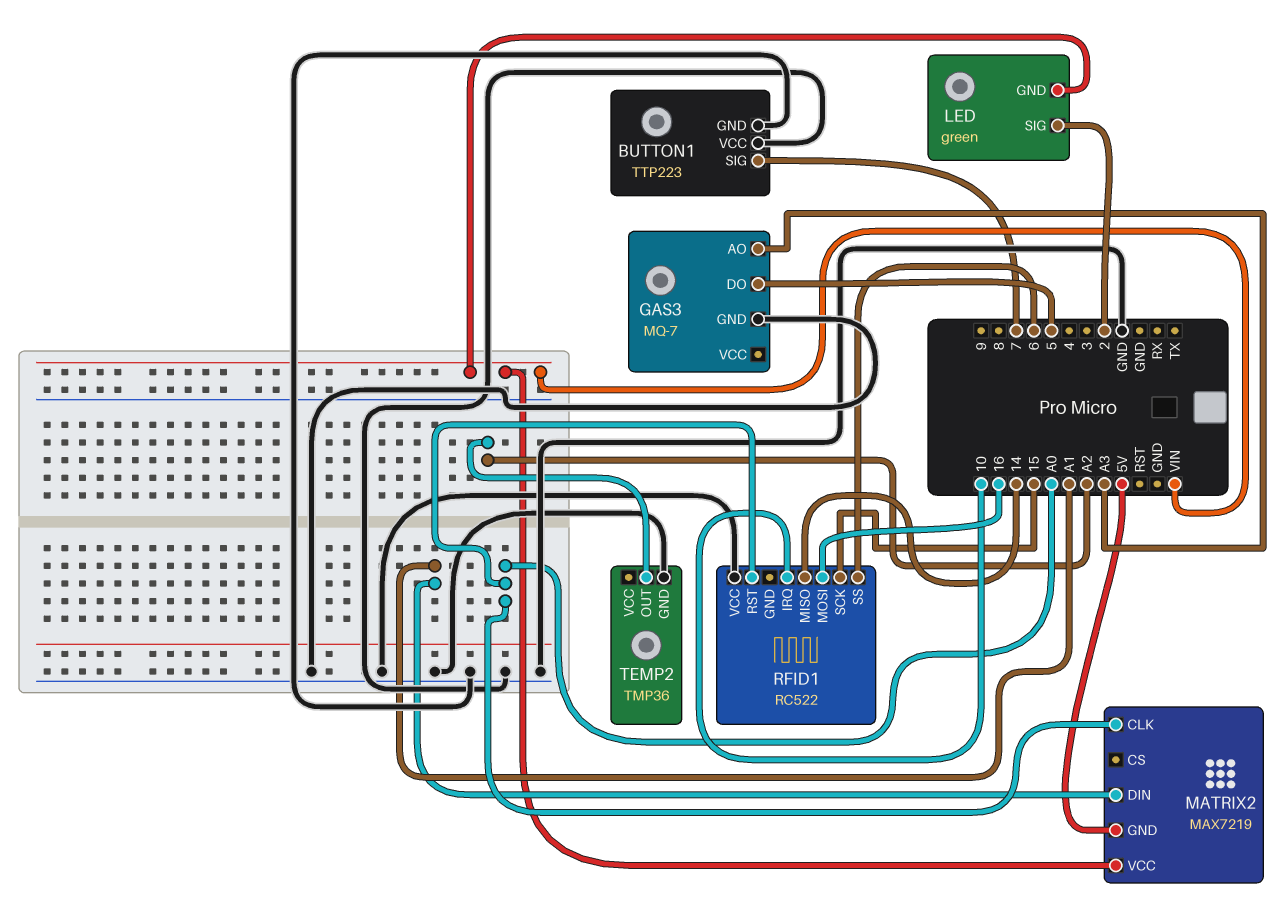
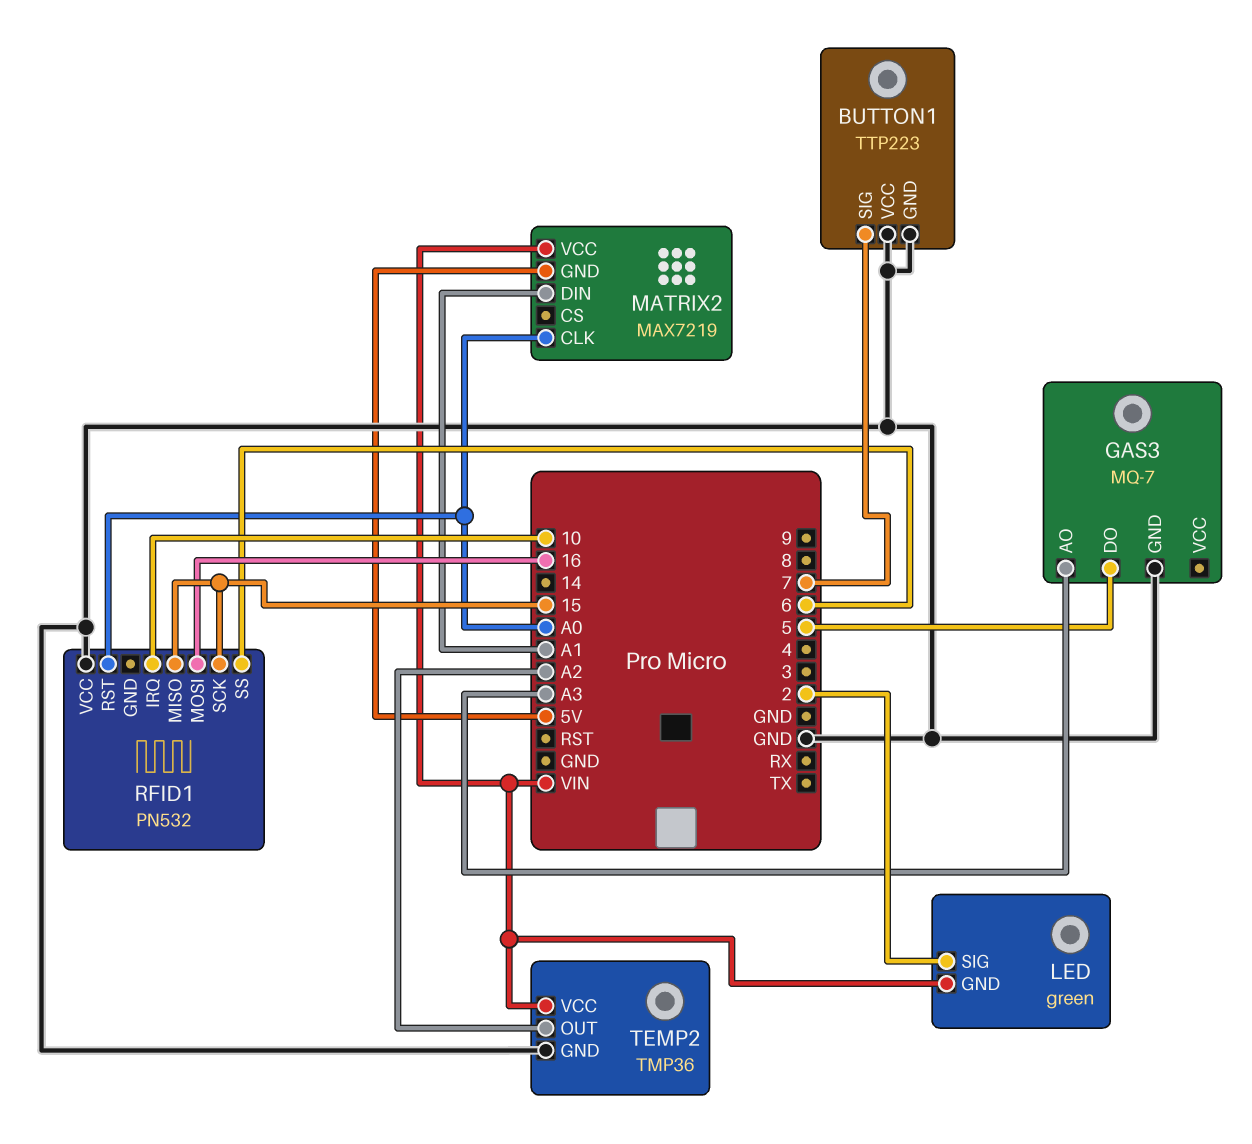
RFID1: RC522 -> PN532
RFID1 pin MISO: 14 -> 15
TEMP2 pin VCC: none -> VIN

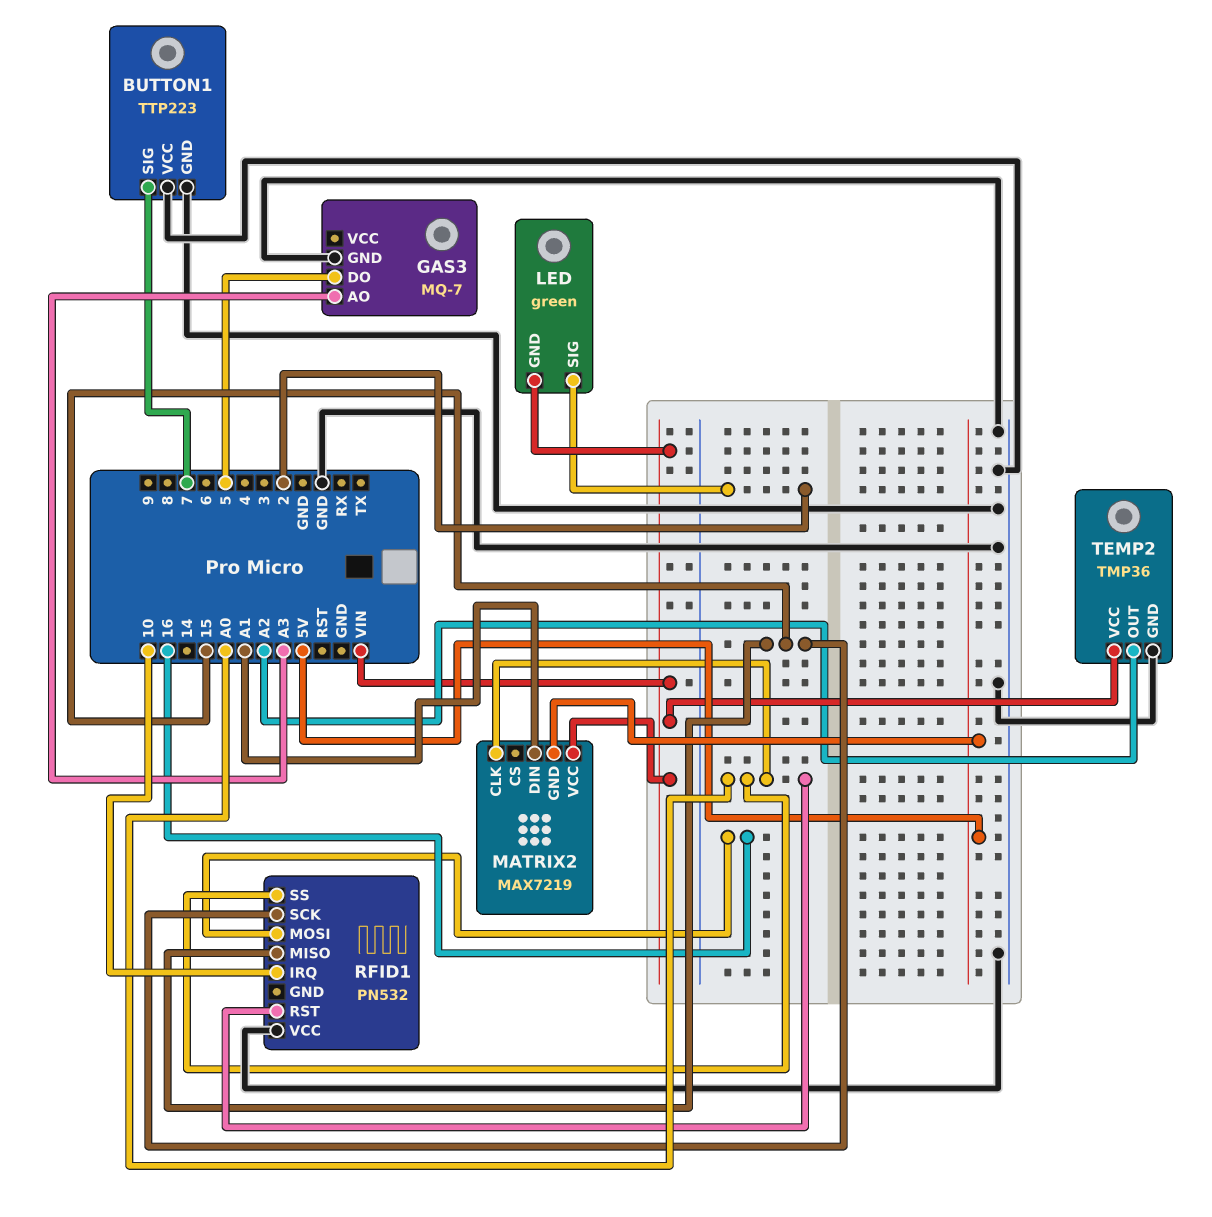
RFID1 pin SS: 6 -> A0

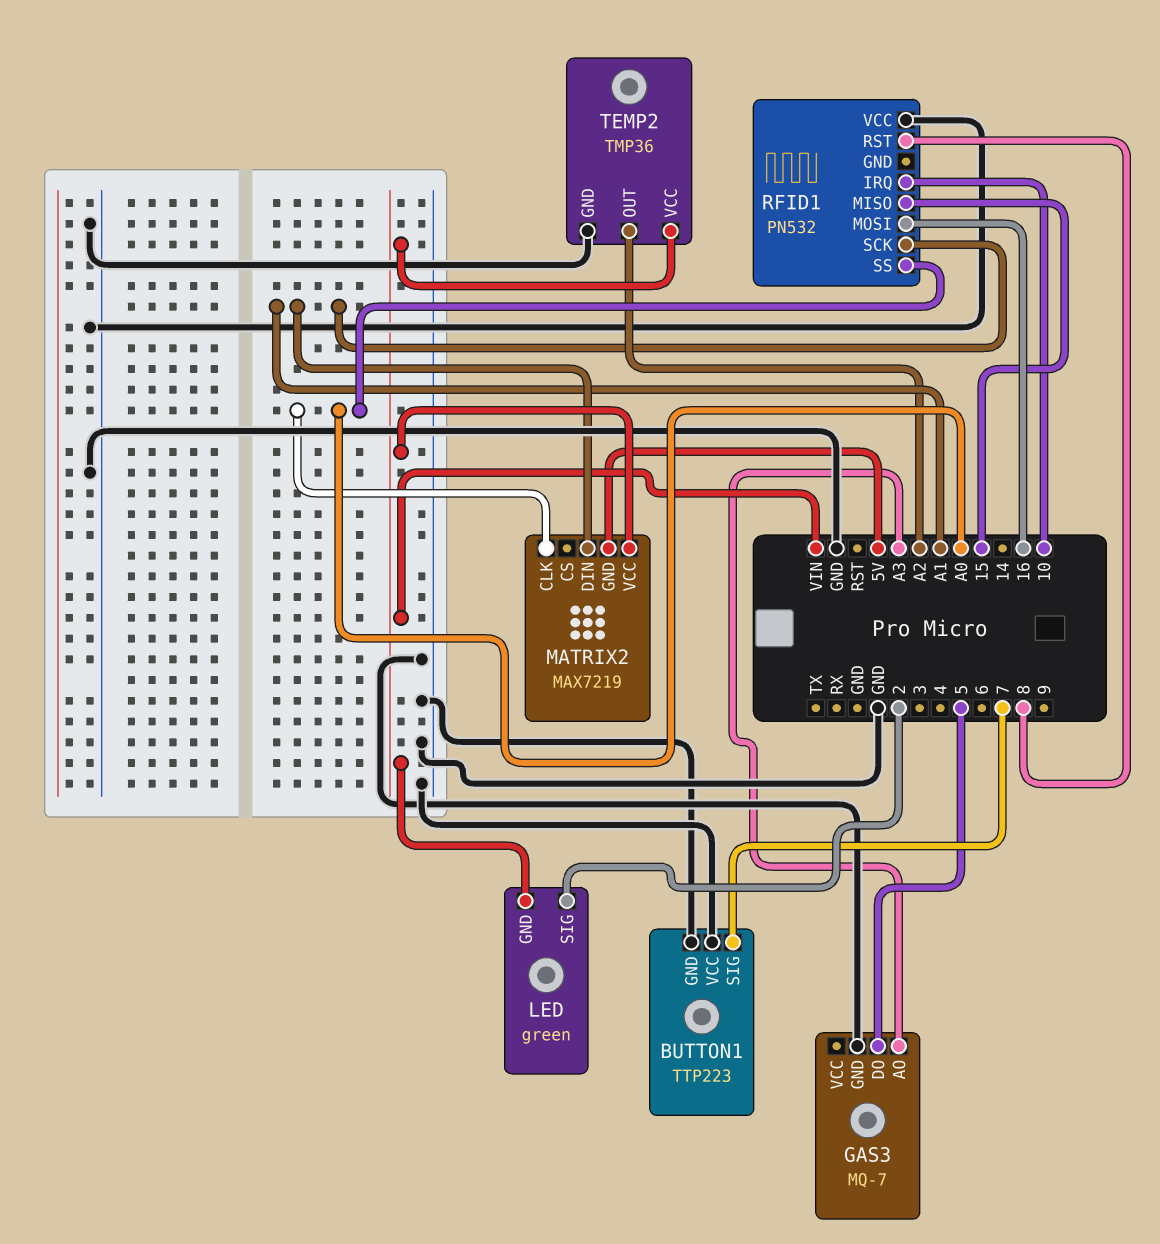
RFID1 pin RST: A0 -> 8
RFID1 pin SCK: 15 -> A1

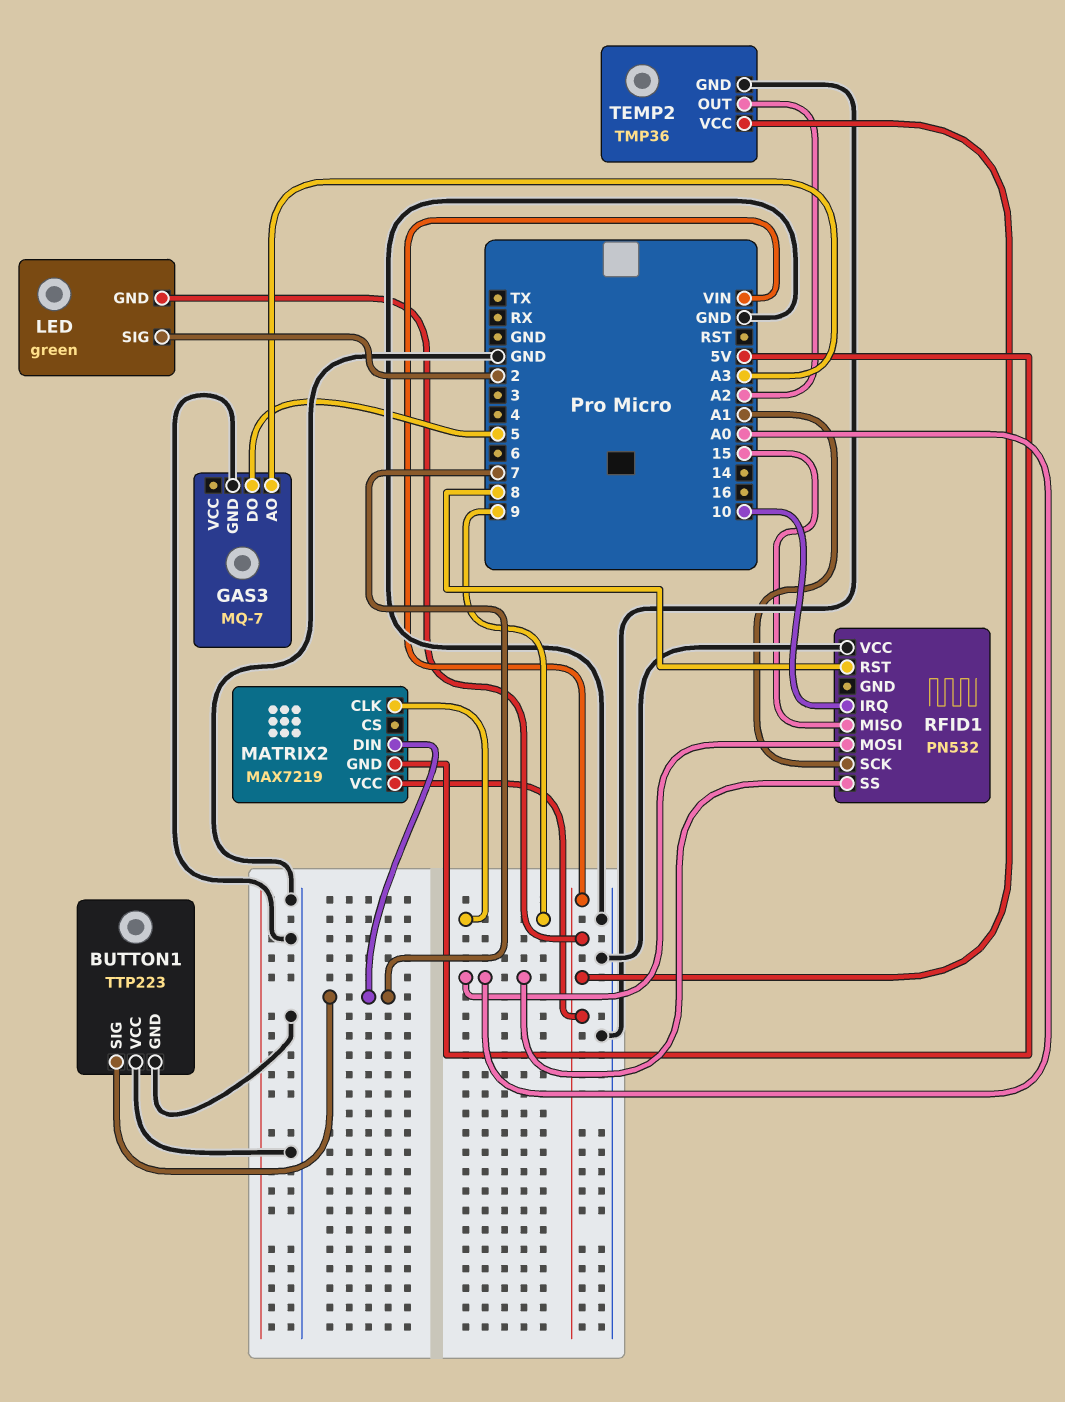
MATRIX2 pin CLK: A0 -> 9
MATRIX2 pin DIN: A1 -> 7
RFID1 pin MOSI: 16 -> A0

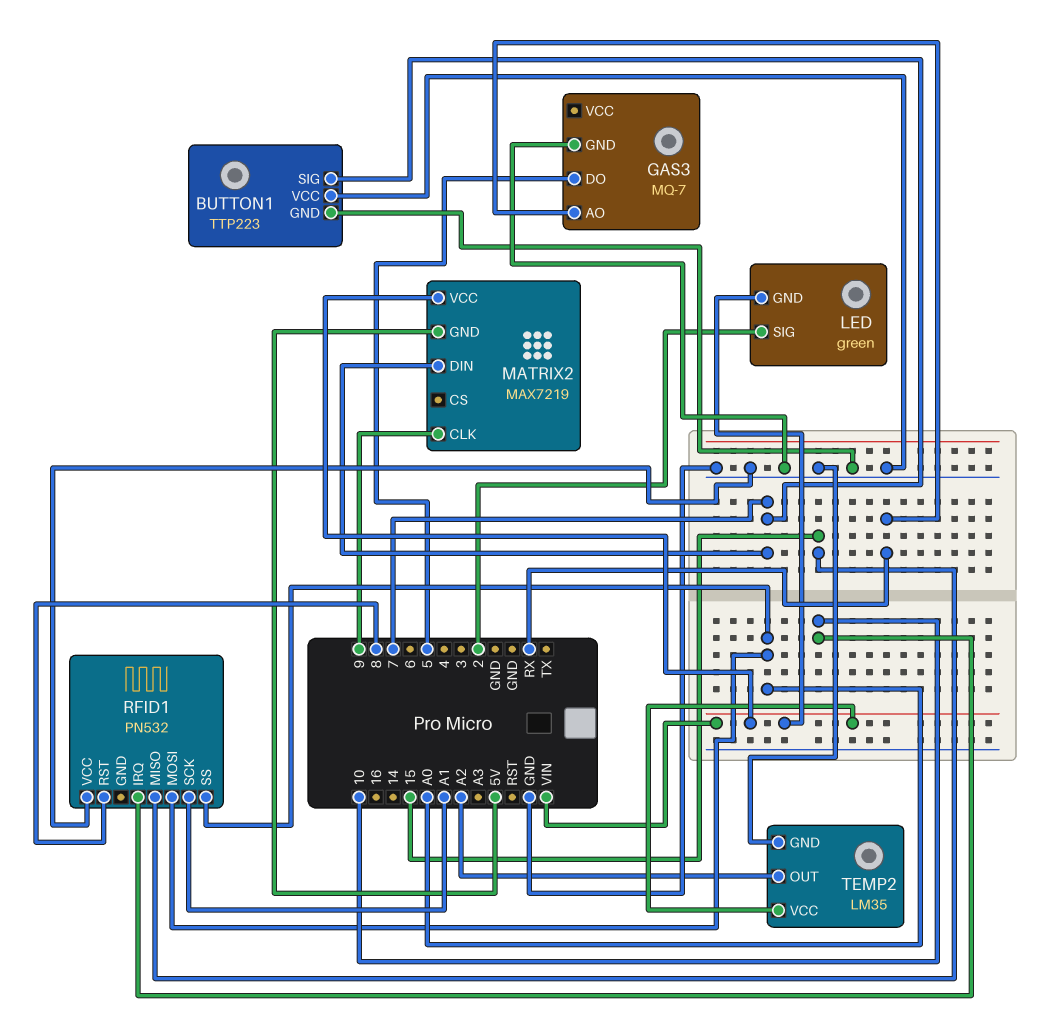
GAS3 pin AO: A3 -> RX
TEMP2: TMP36 -> LM35

